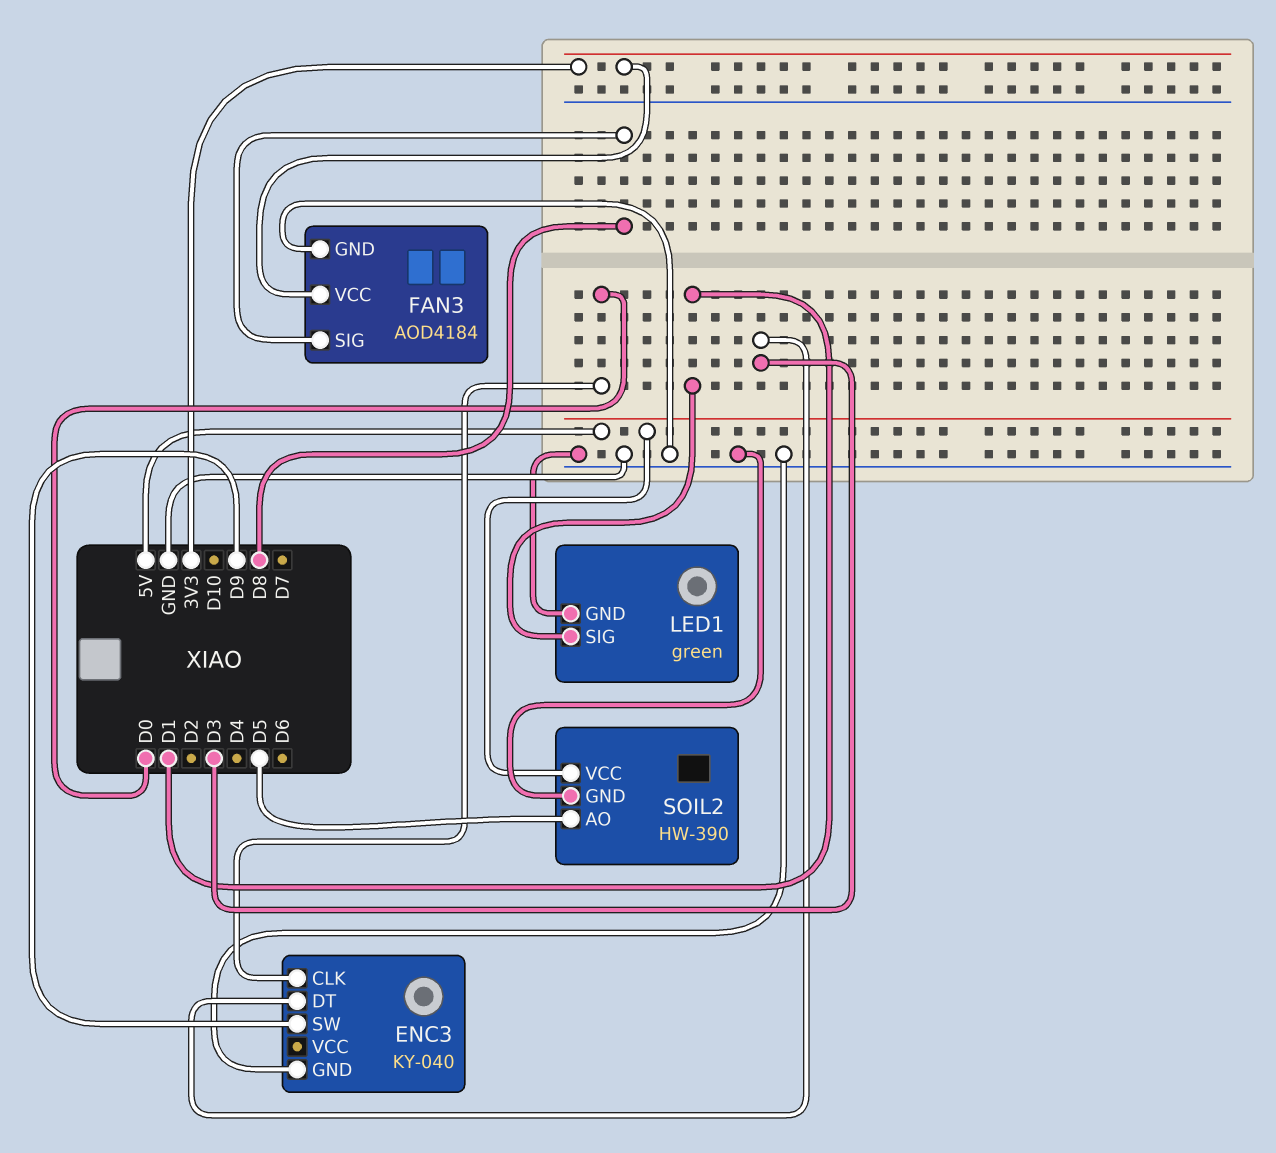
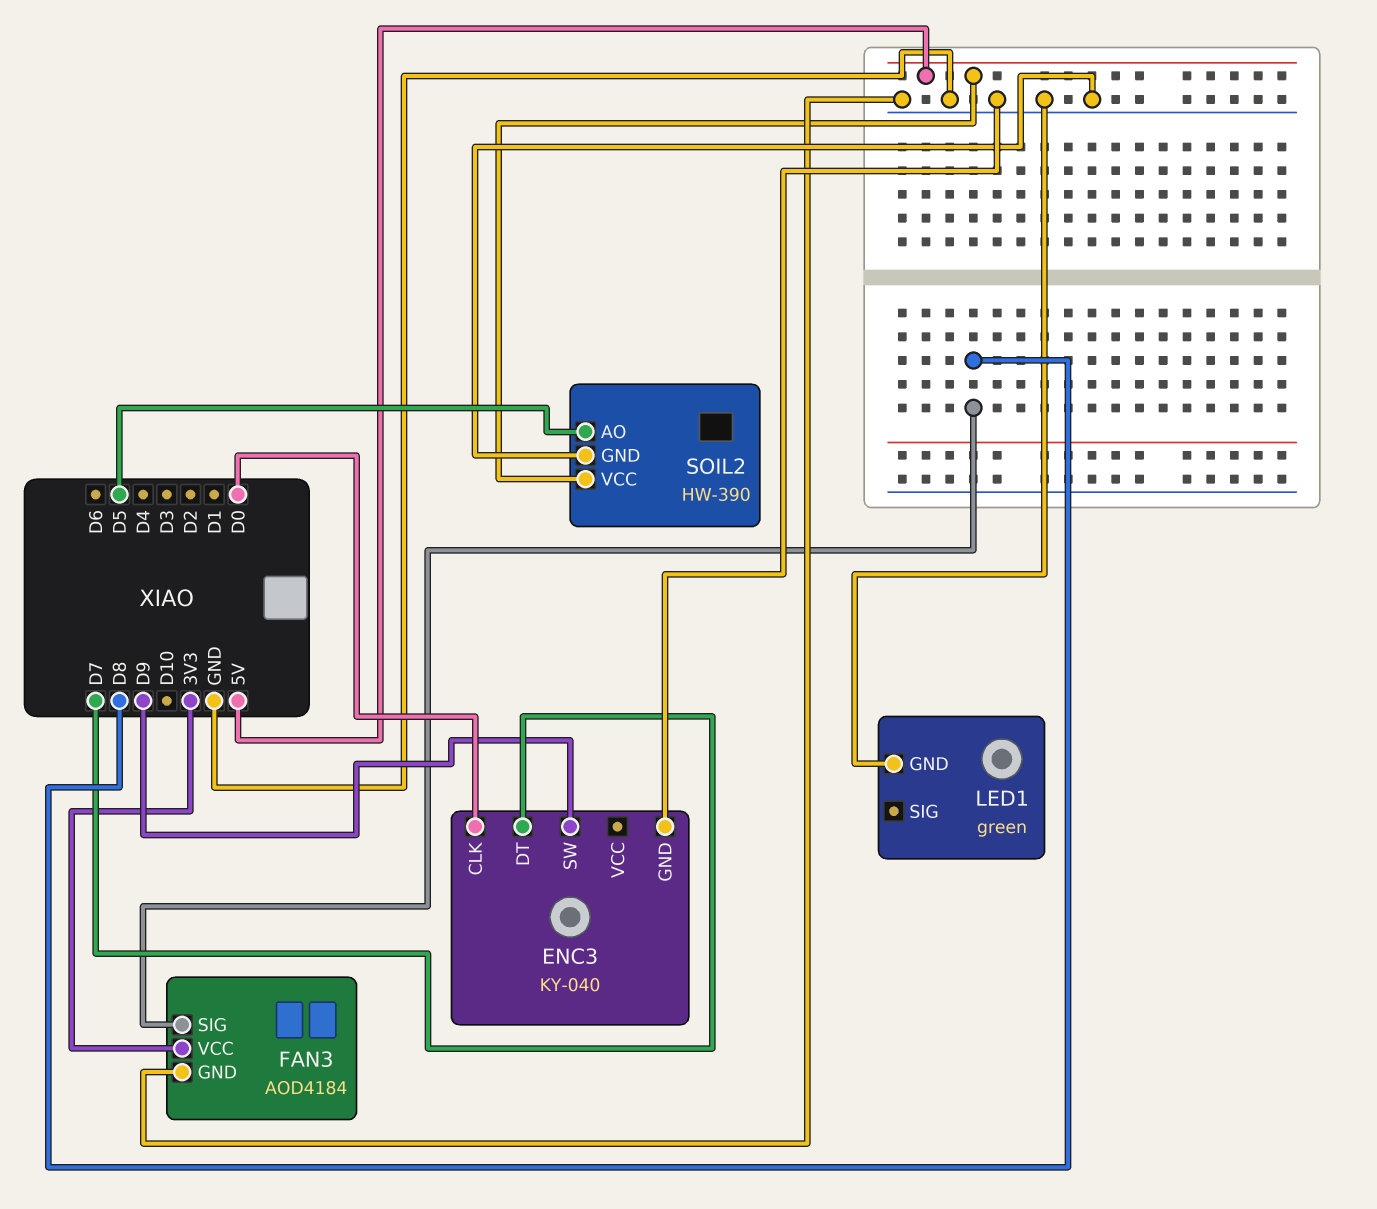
ENC3 pin DT: D3 -> D7
LED1 pin SIG: D1 -> none

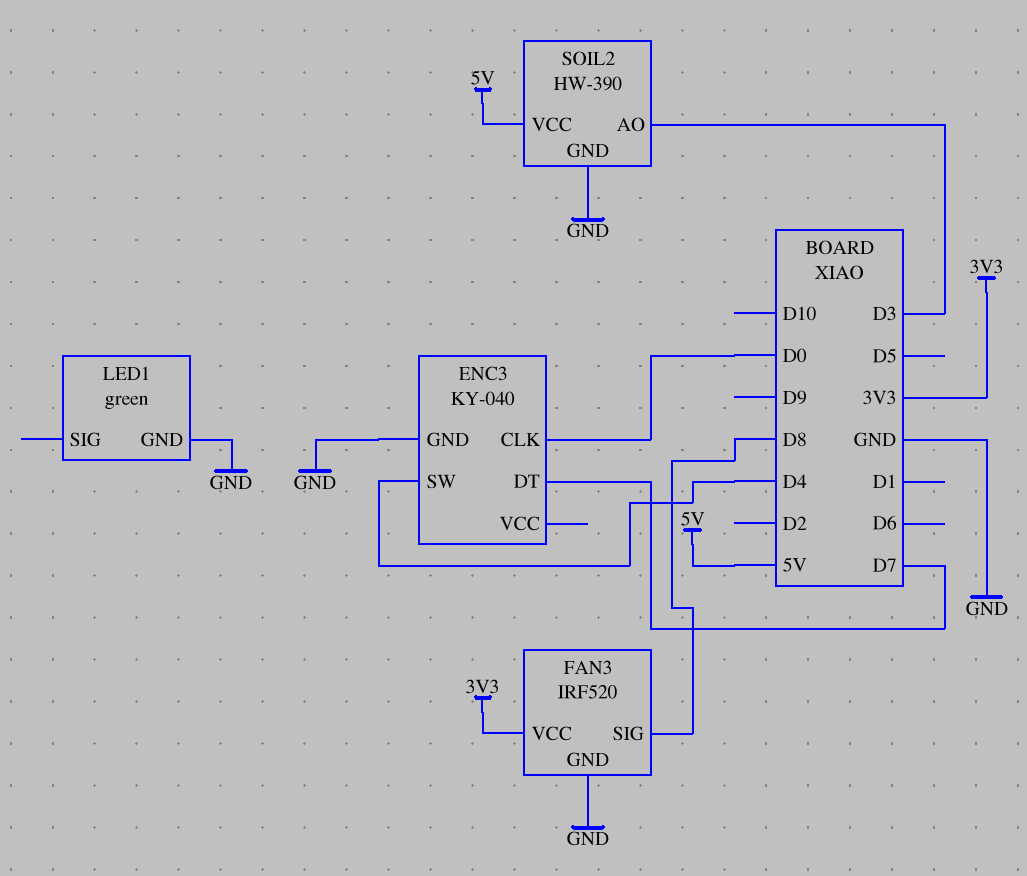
ENC3 pin SW: D9 -> D4
FAN3: AOD4184 -> IRF520
SOIL2 pin AO: D5 -> D3

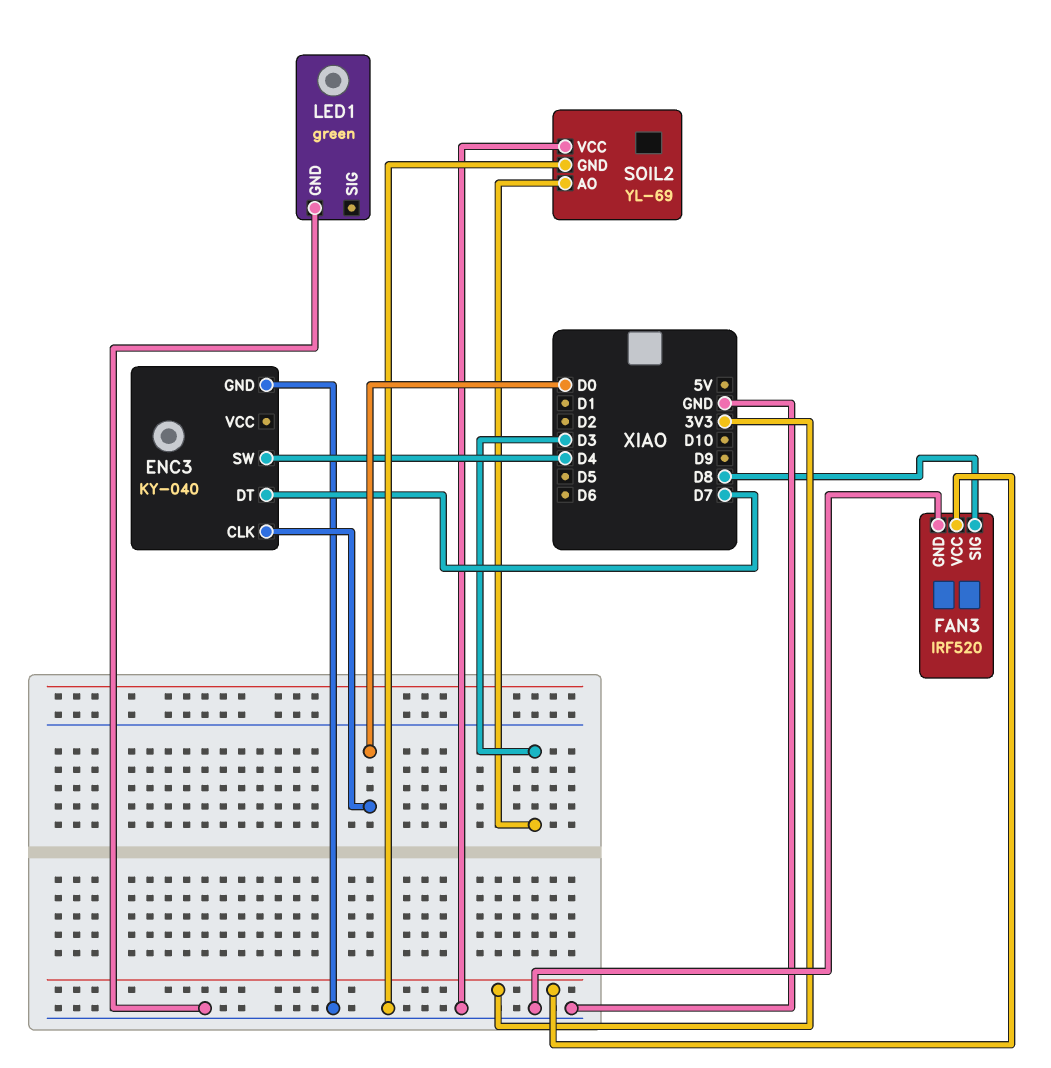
SOIL2: HW-390 -> YL-69
SOIL2 pin VCC: 5V -> GND

